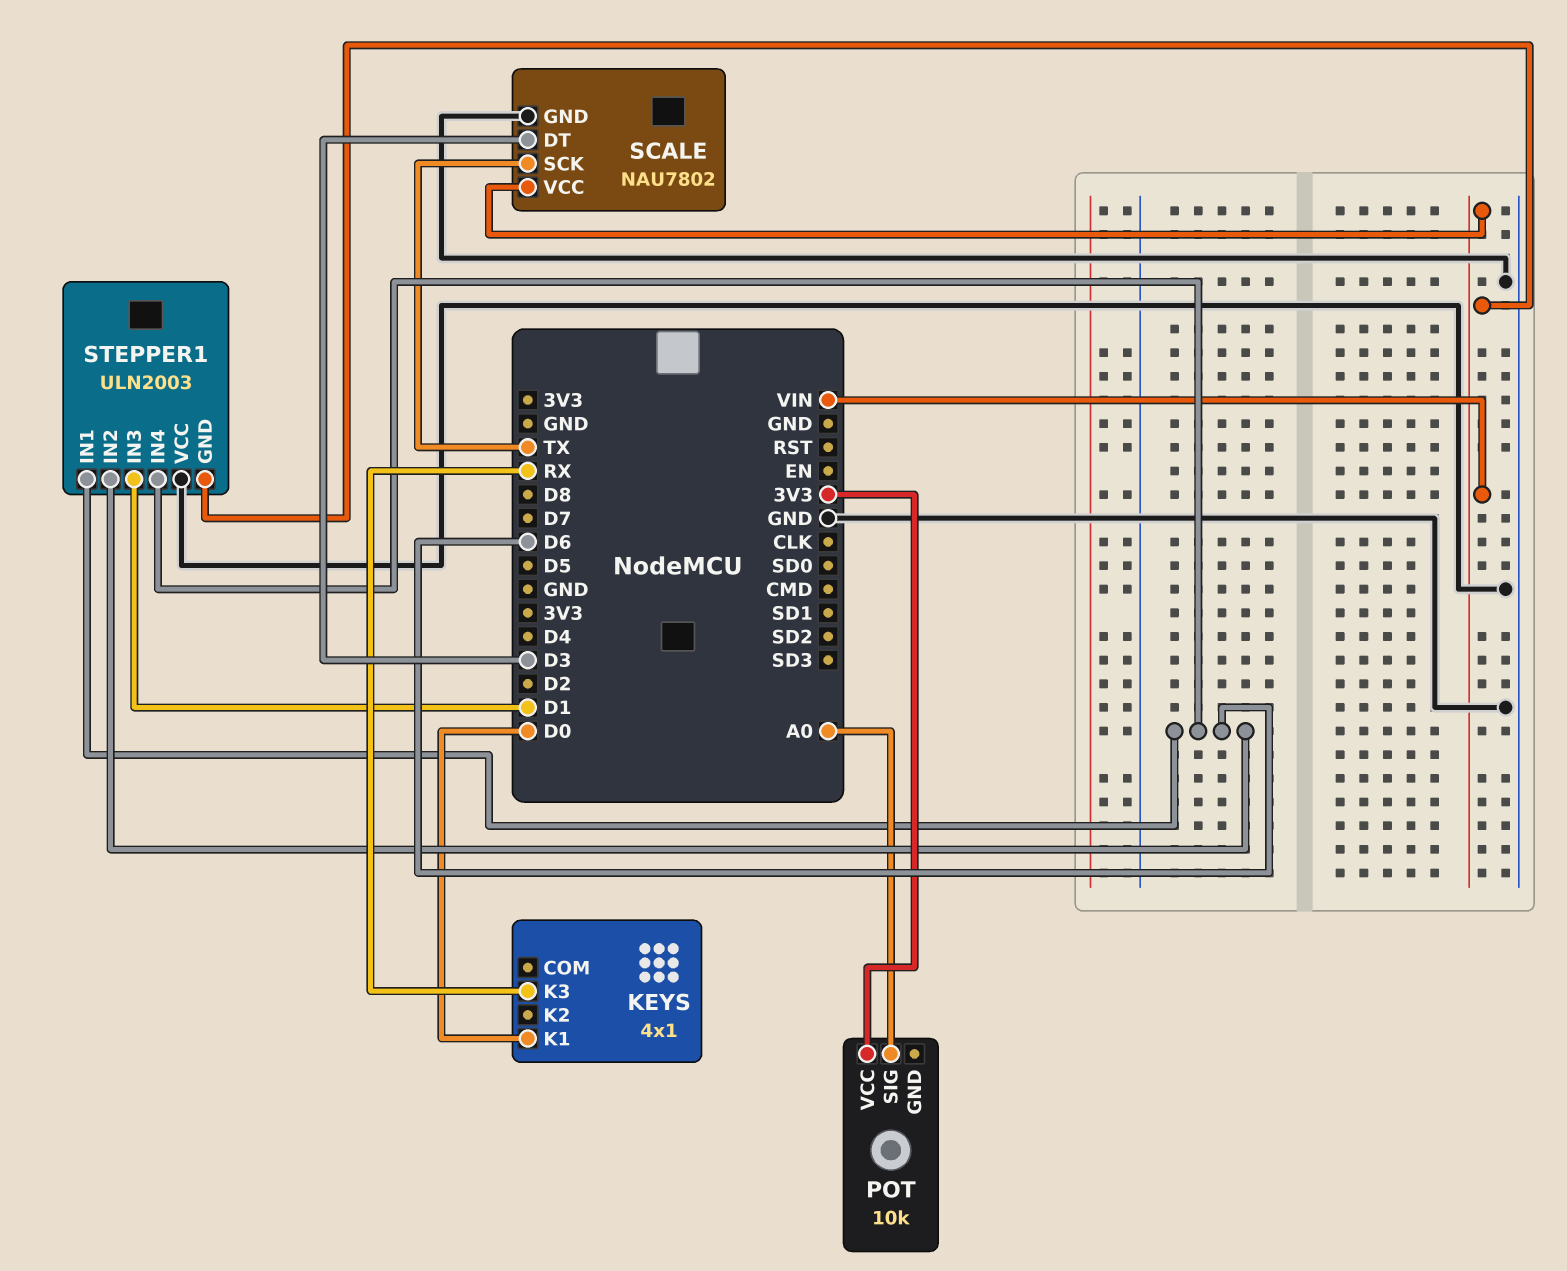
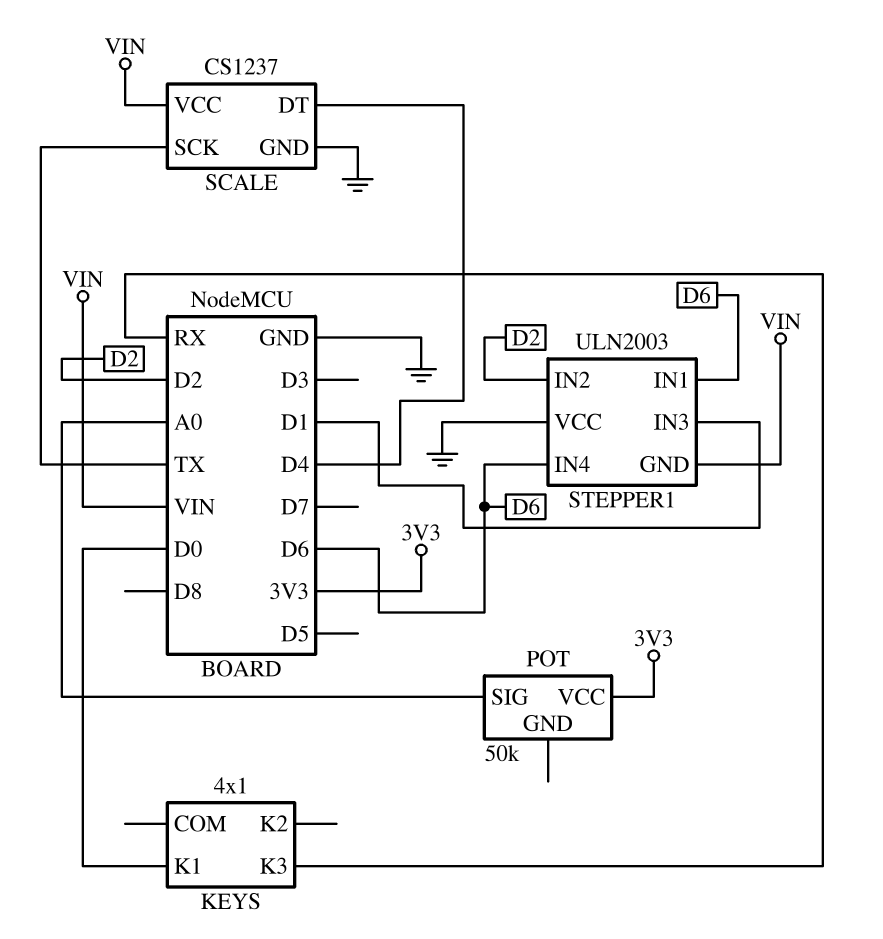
POT: 10k -> 50k
SCALE: NAU7802 -> CS1237
SCALE pin DT: D3 -> D4
STEPPER1 pin IN2: D6 -> D2

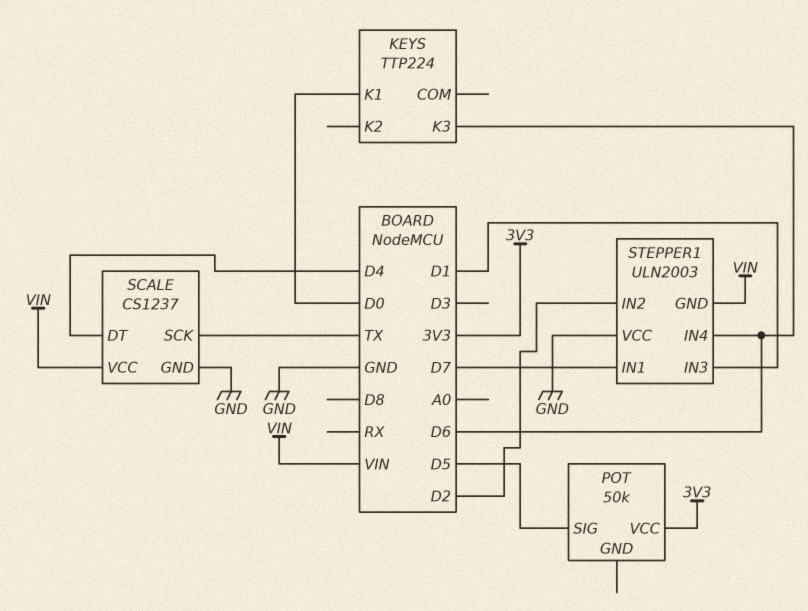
KEYS: 4x1 -> TTP224
KEYS pin K3: RX -> D6
POT pin SIG: A0 -> D5
STEPPER1 pin IN1: D6 -> D7

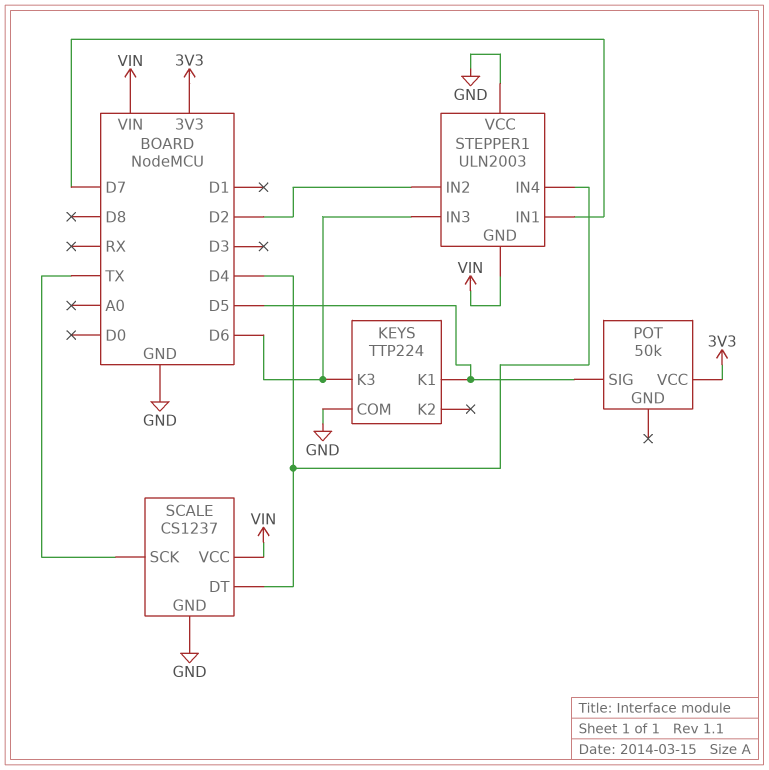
KEYS pin COM: none -> GND
KEYS pin K1: D0 -> D5
STEPPER1 pin IN3: D1 -> D6
STEPPER1 pin IN4: D6 -> D4

